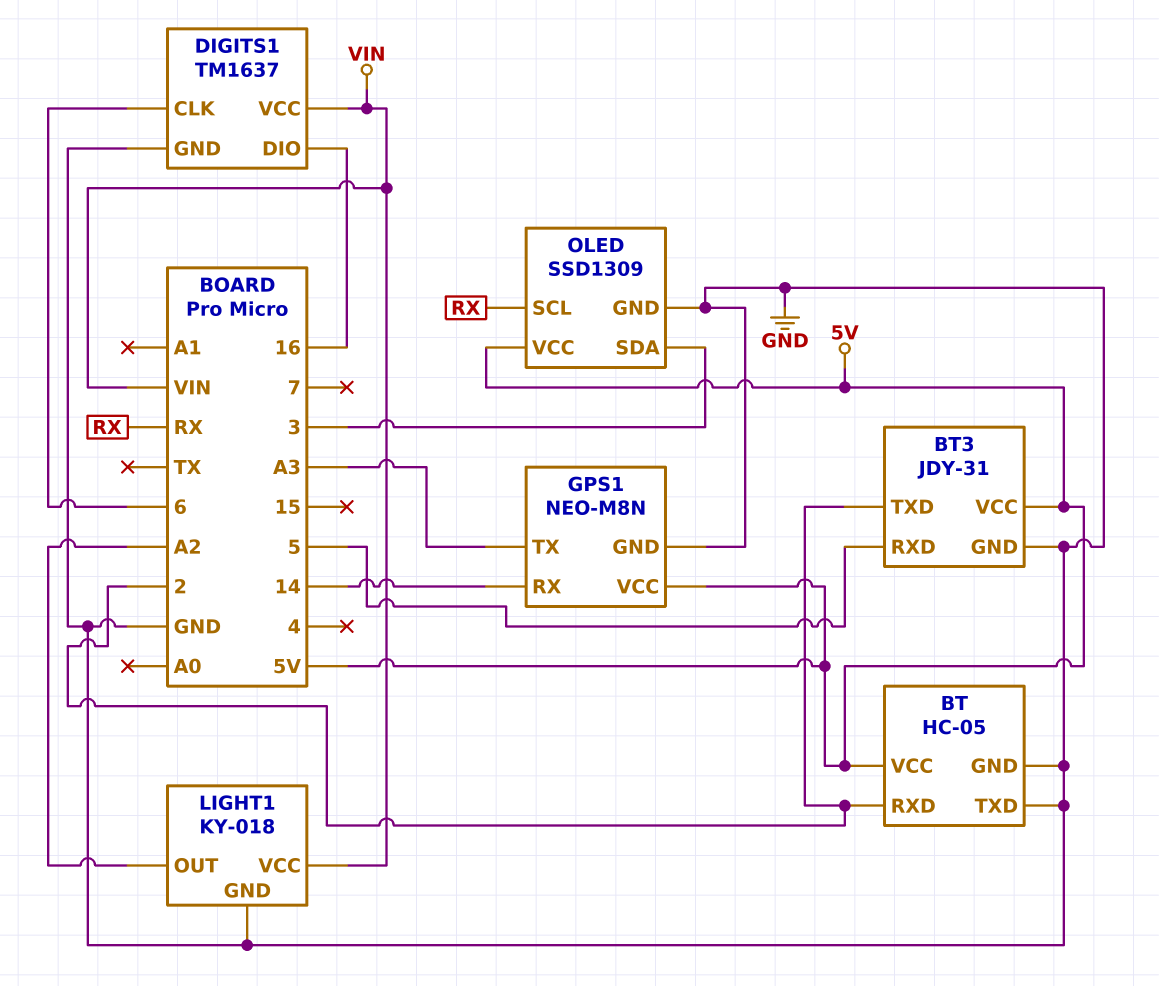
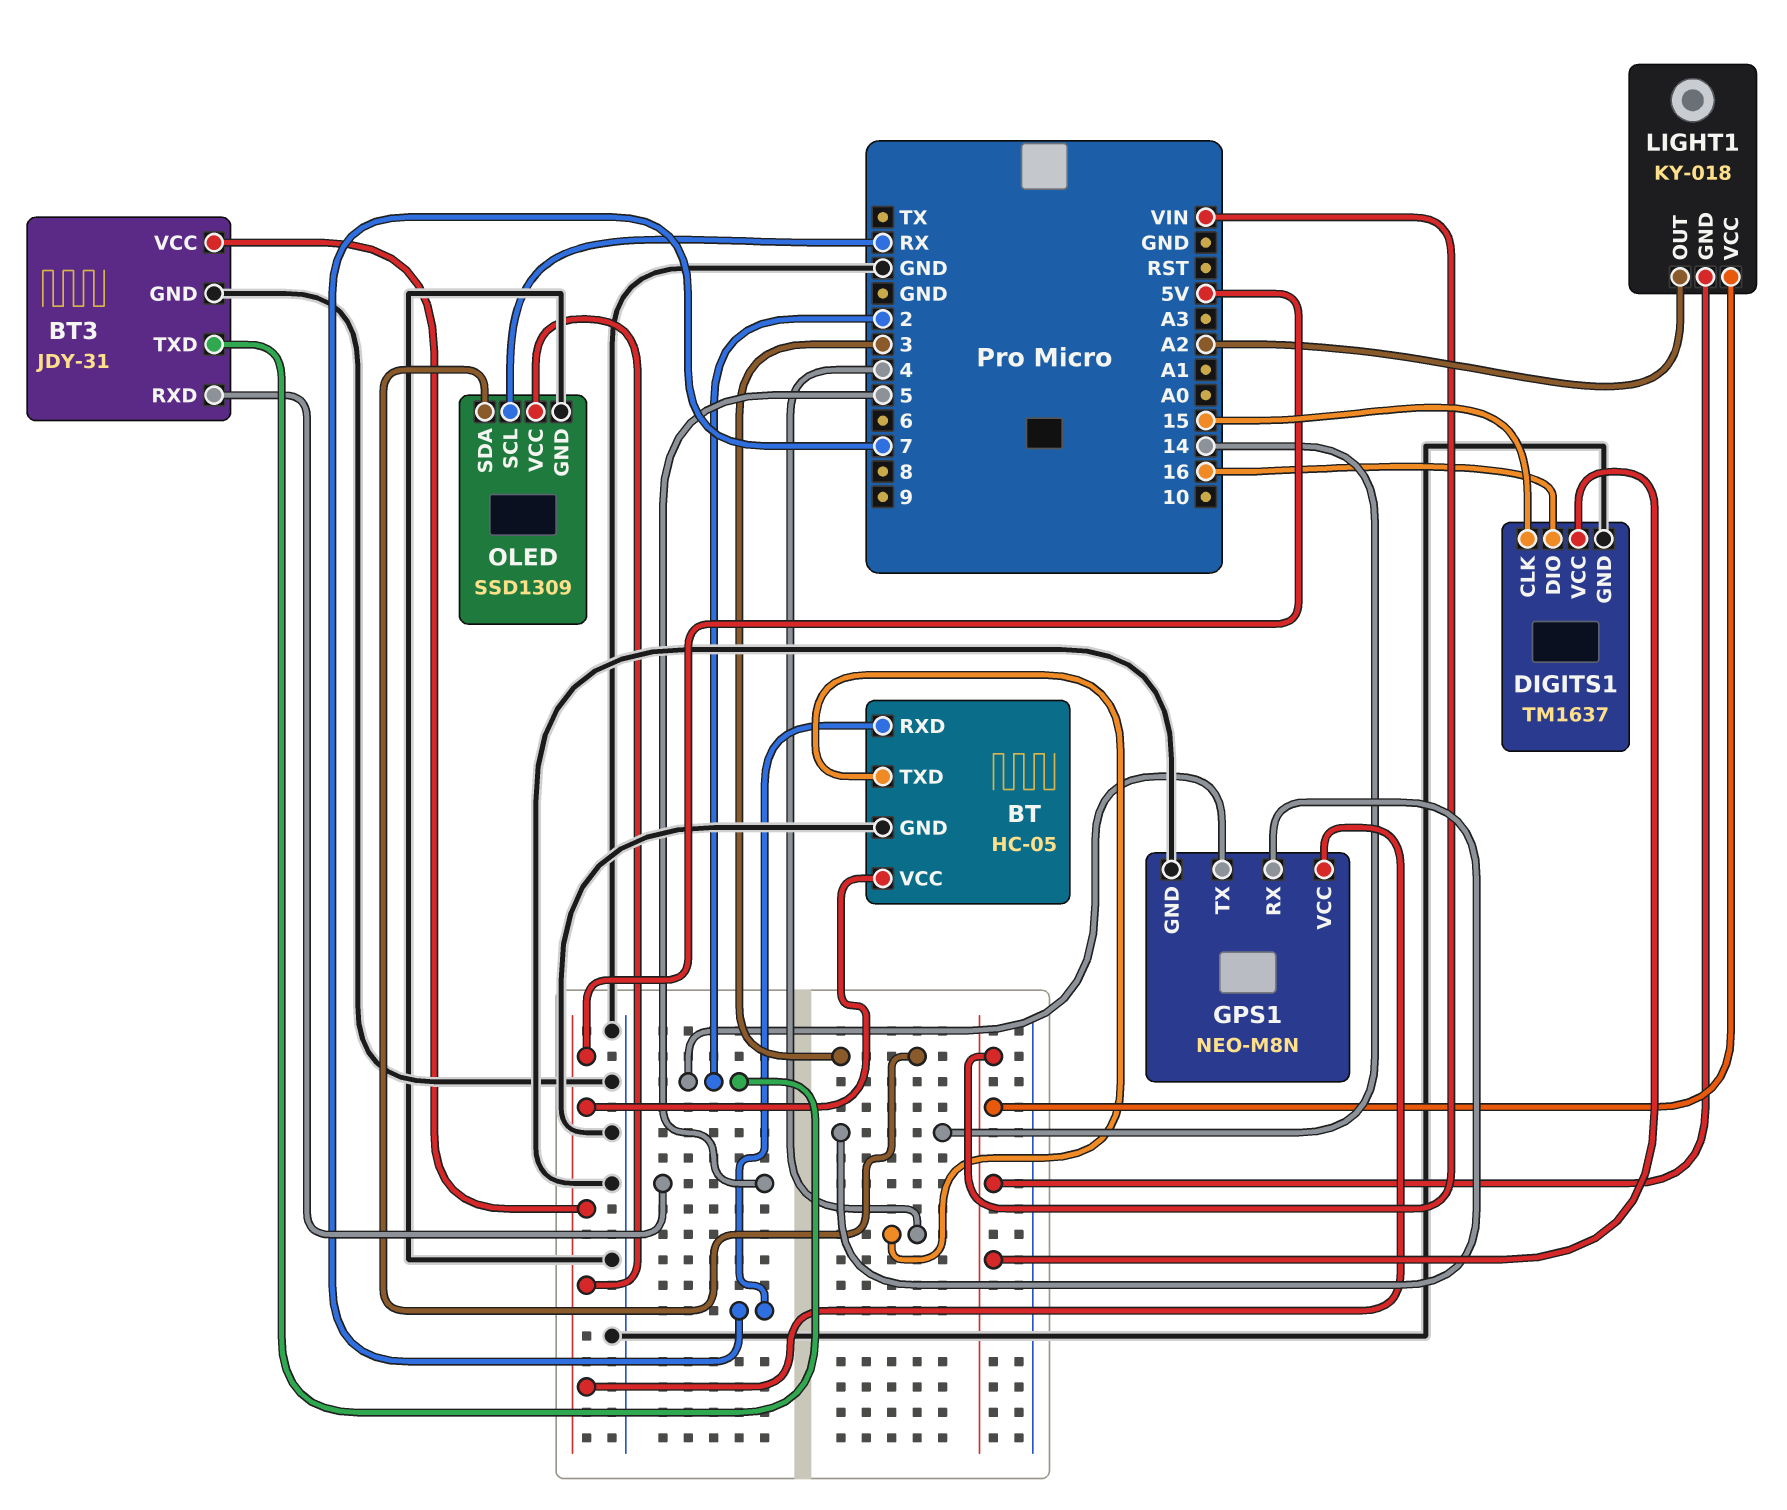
BT pin RXD: 2 -> 7
BT pin TXD: GND -> 4
DIGITS1 pin CLK: 6 -> 15
GPS1 pin TX: A3 -> 2
LIGHT1 pin GND: GND -> VIN

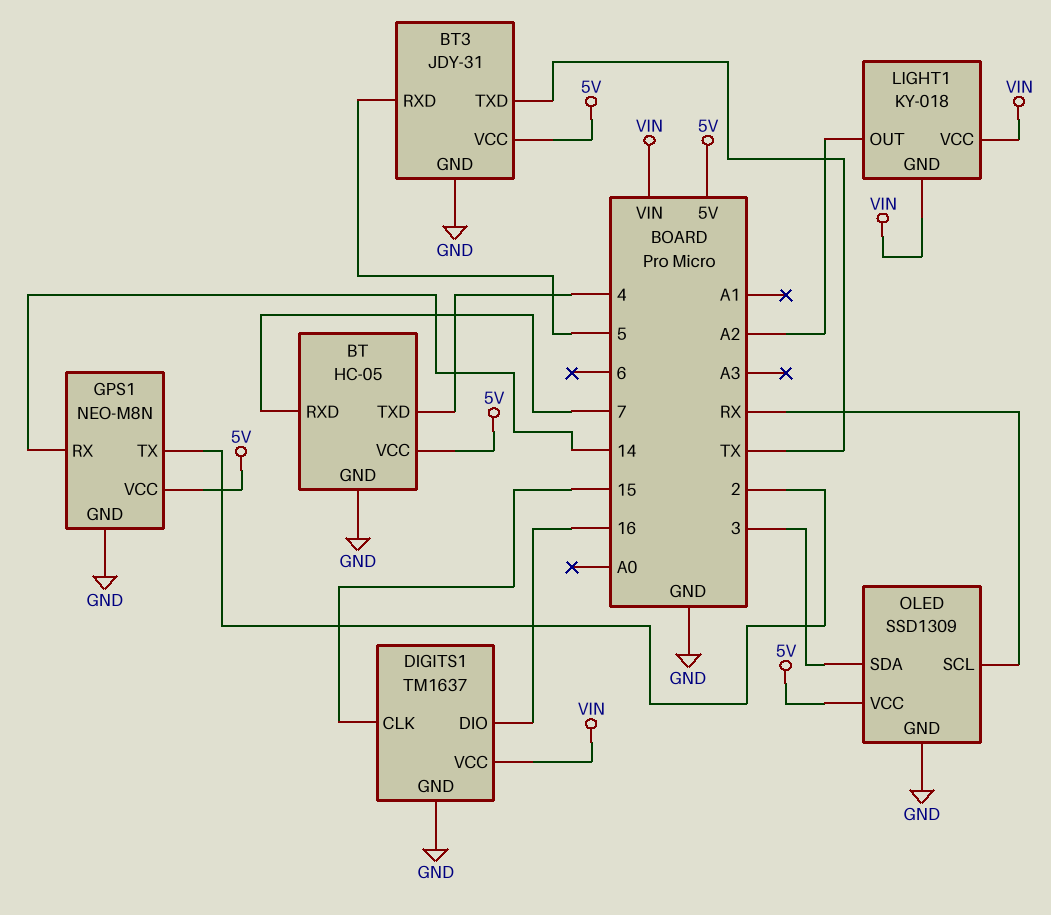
BT3 pin TXD: 2 -> TX

